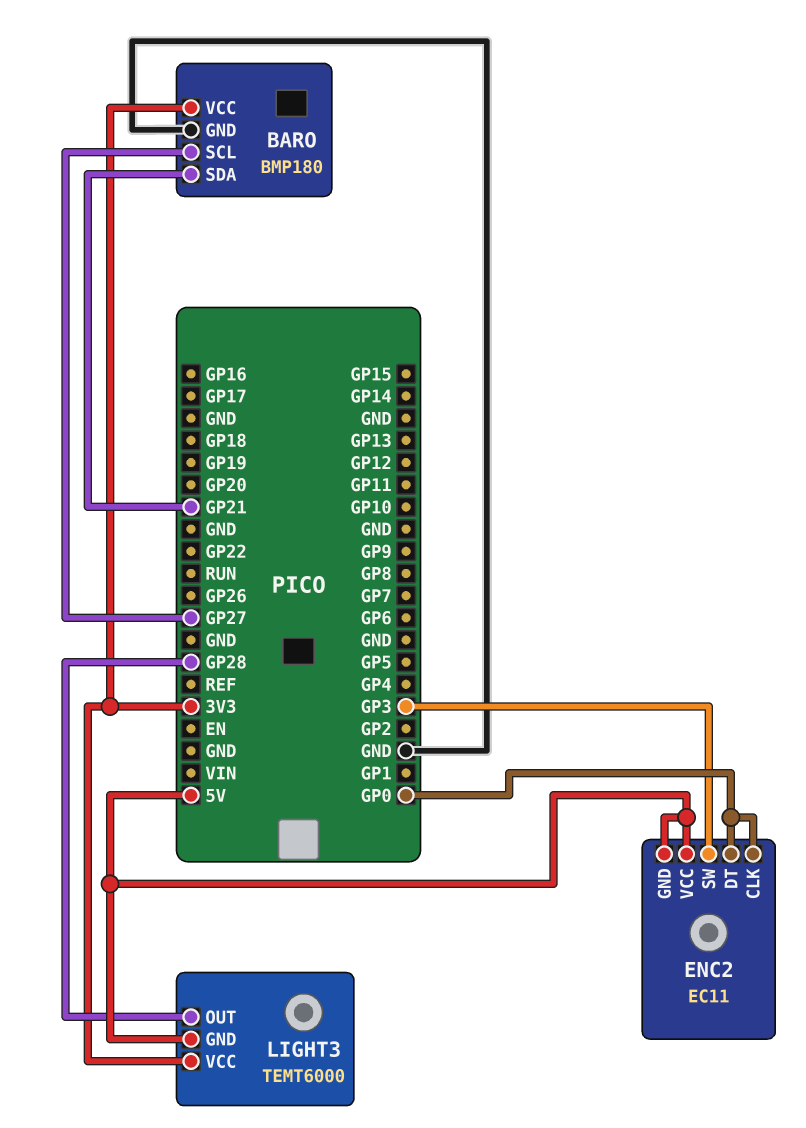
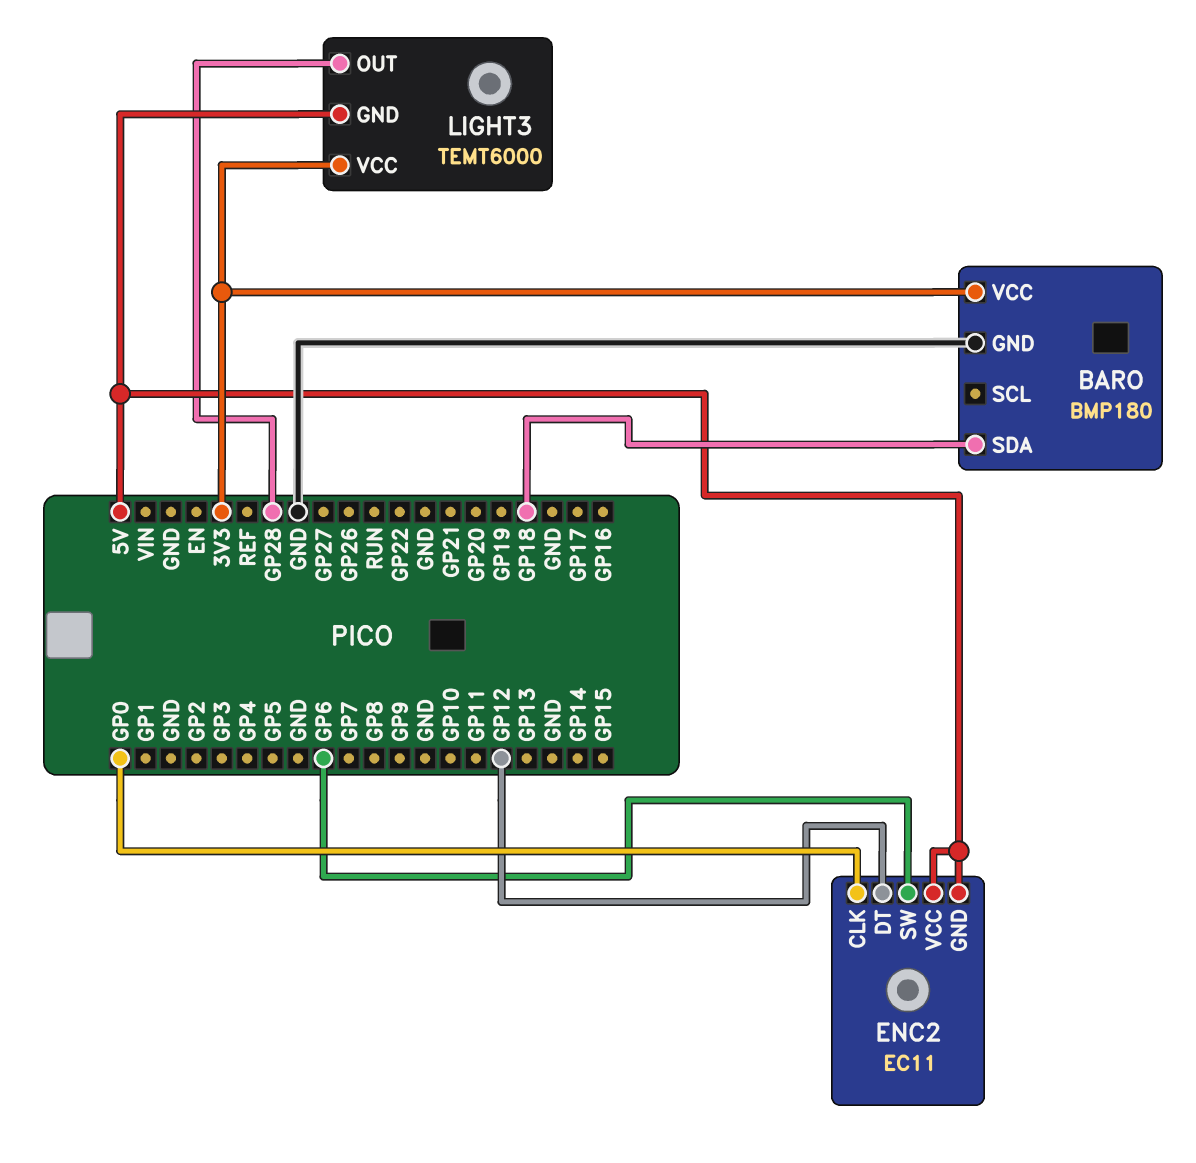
BARO pin SCL: GP27 -> none
BARO pin SDA: GP21 -> GP18
ENC2 pin DT: GP0 -> GP12
ENC2 pin SW: GP3 -> GP6

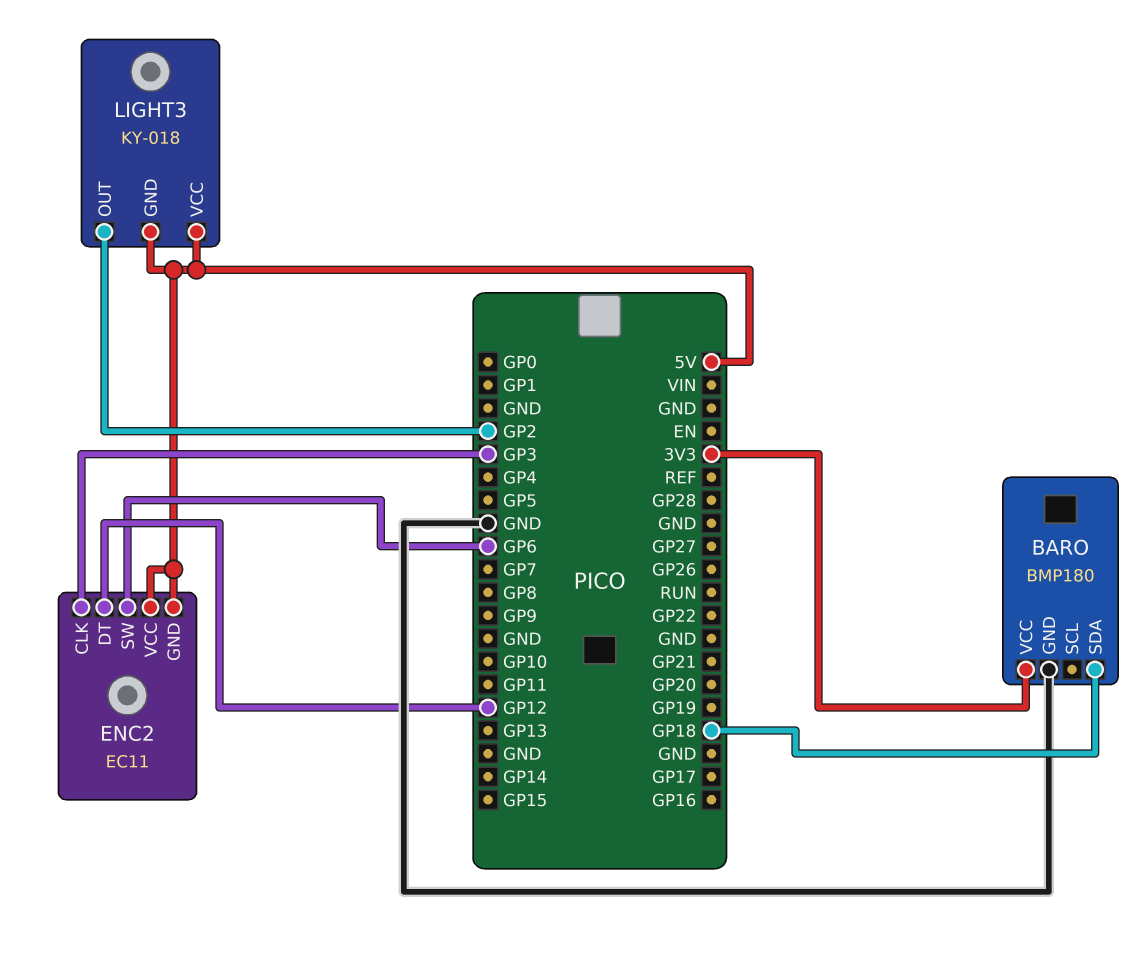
ENC2 pin CLK: GP0 -> GP3
LIGHT3: TEMT6000 -> KY-018
LIGHT3 pin OUT: GP28 -> GP2
LIGHT3 pin VCC: 3V3 -> 5V

